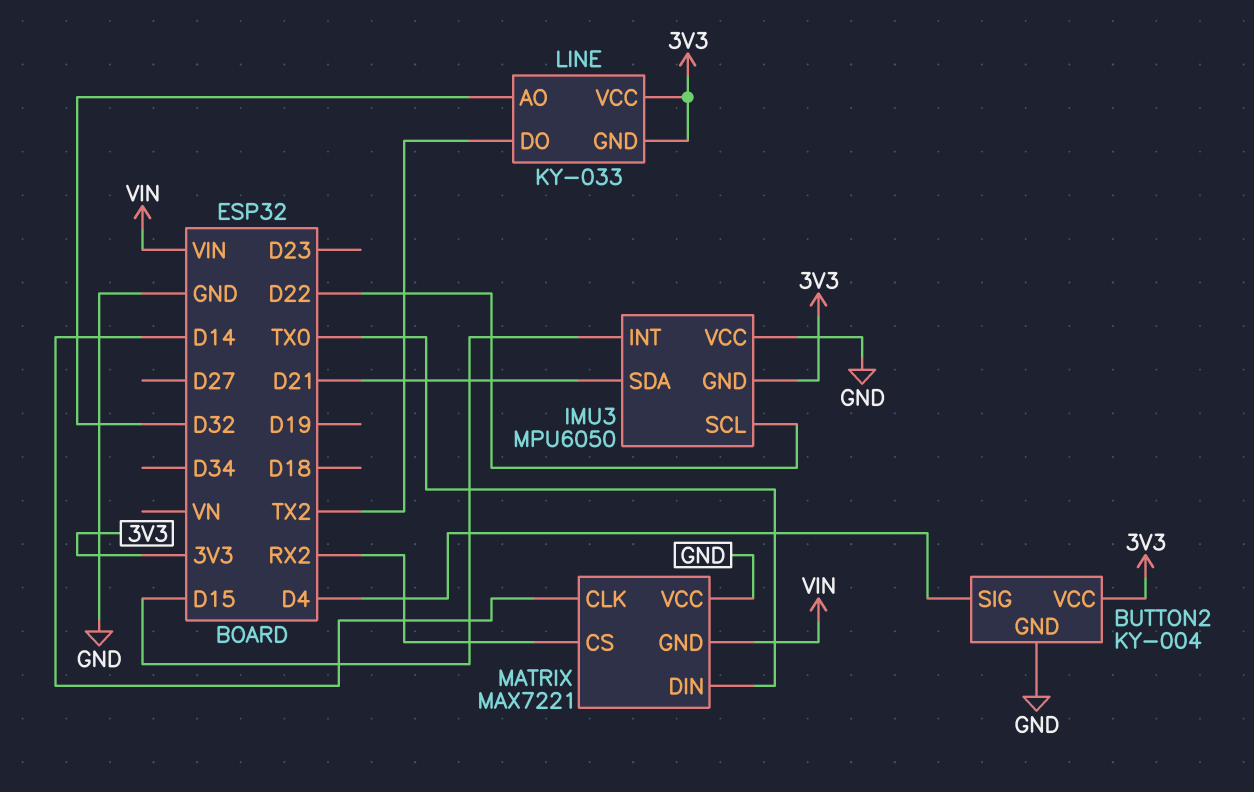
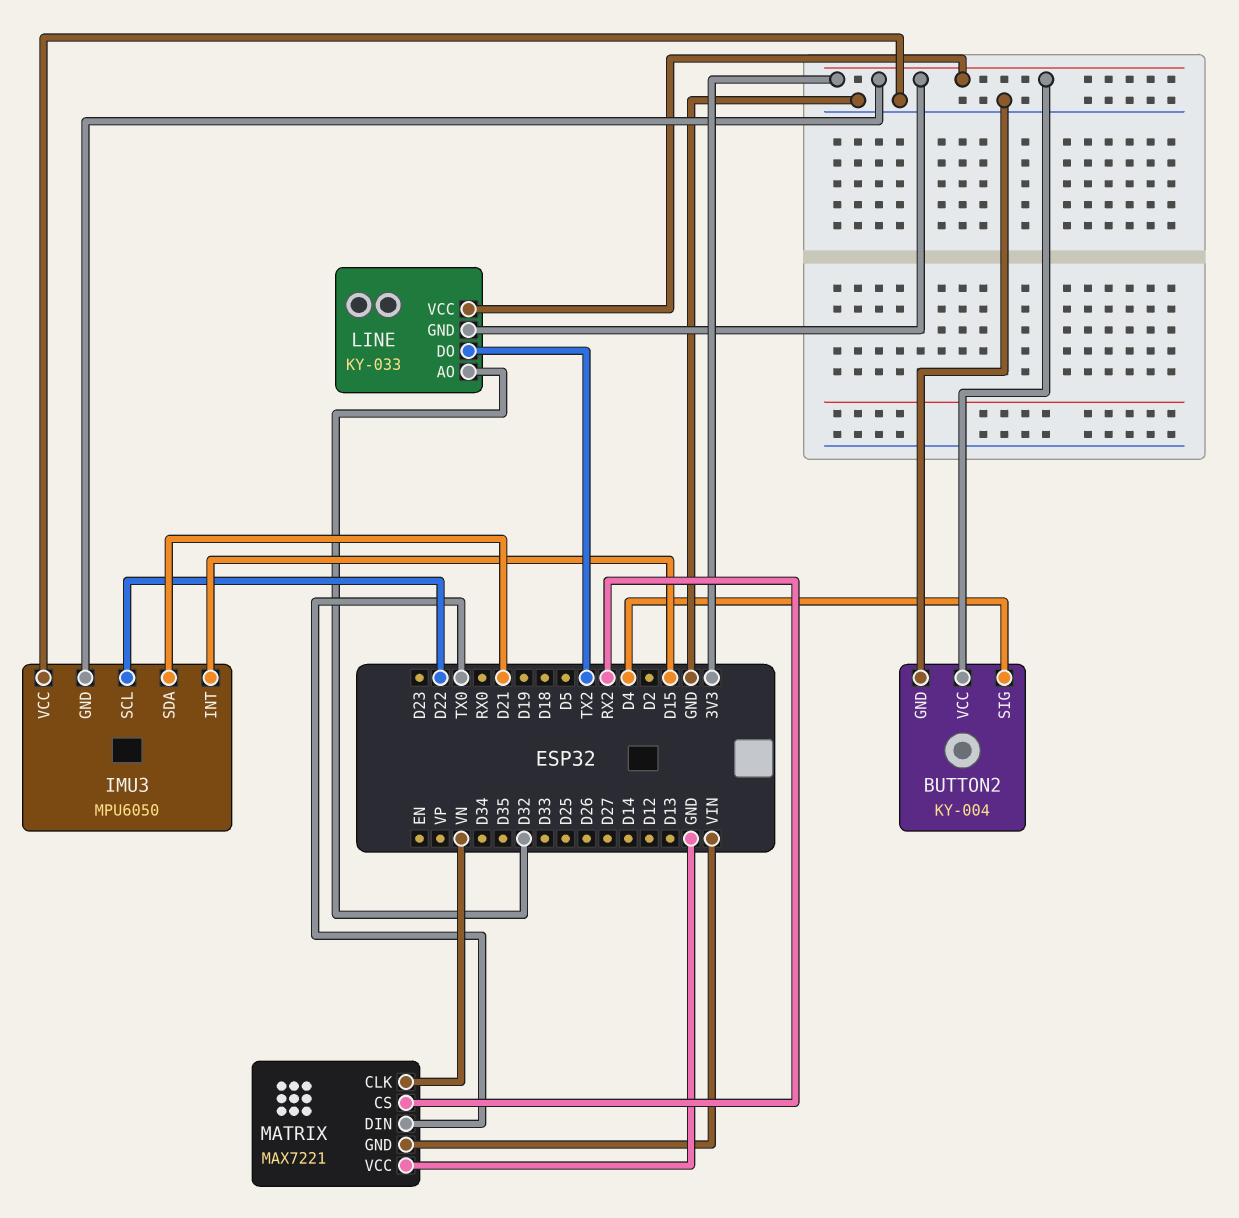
MATRIX pin CLK: D14 -> VN

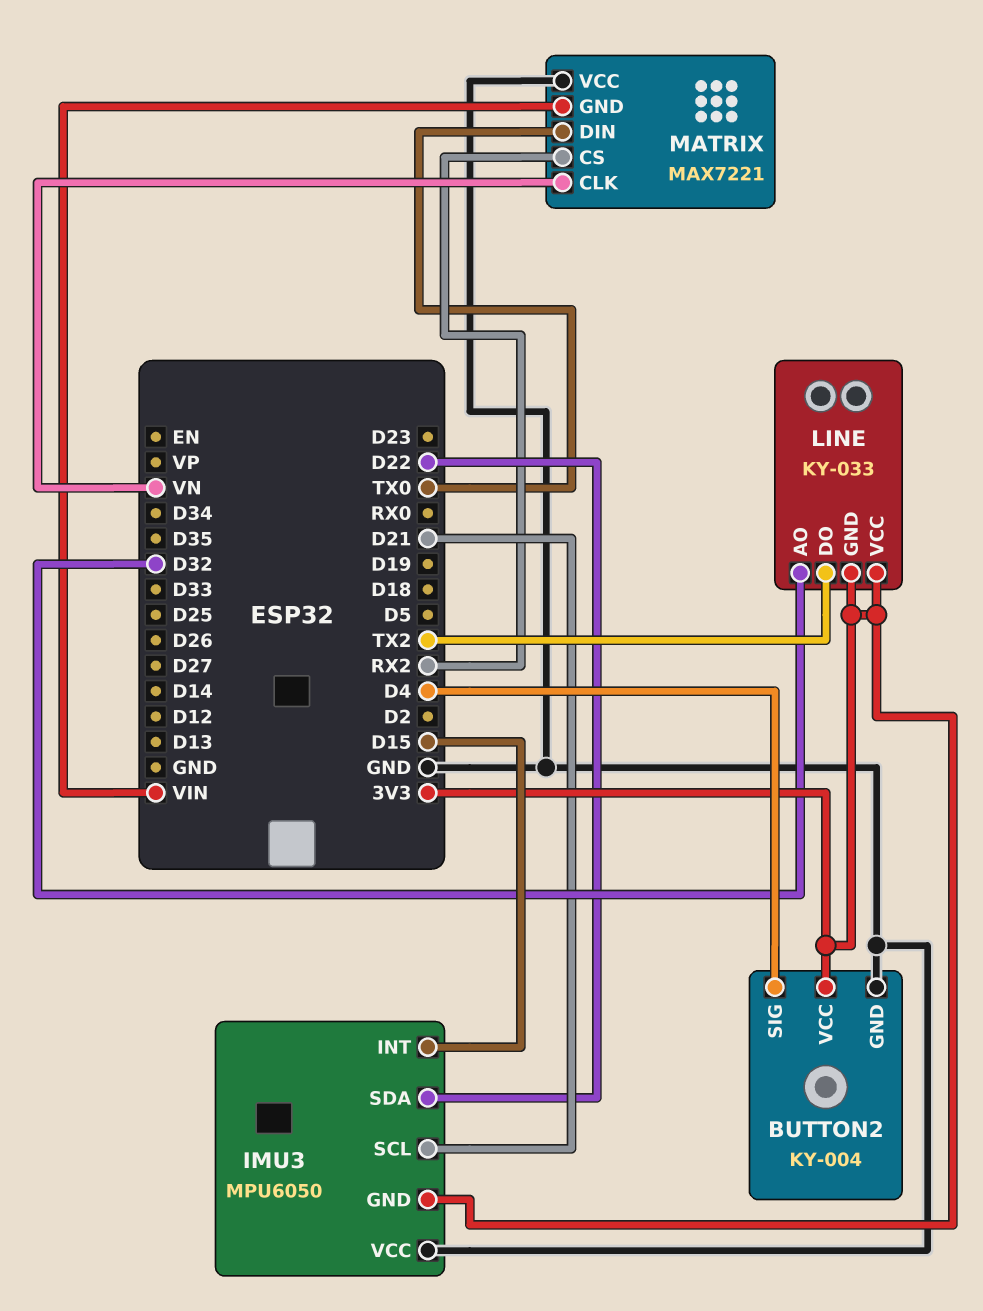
IMU3 pin SCL: D22 -> D21
IMU3 pin SDA: D21 -> D22

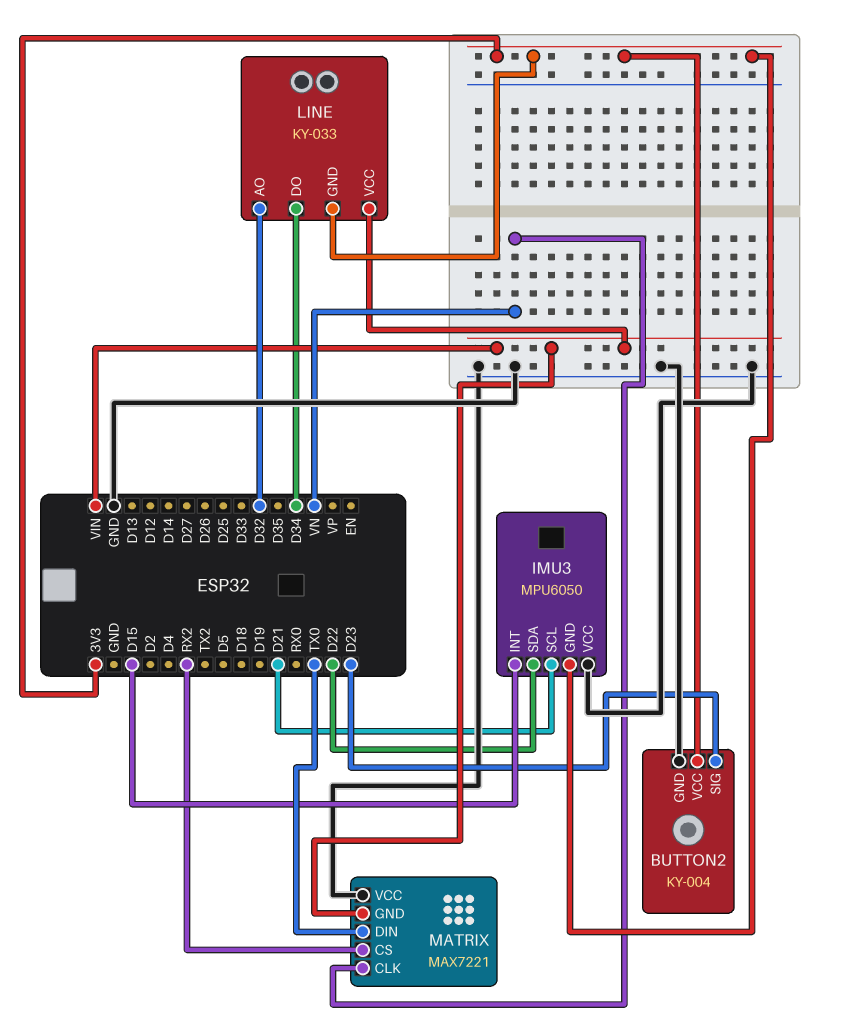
BUTTON2 pin SIG: D4 -> D23
LINE pin DO: TX2 -> D34
LINE pin VCC: 3V3 -> VIN

